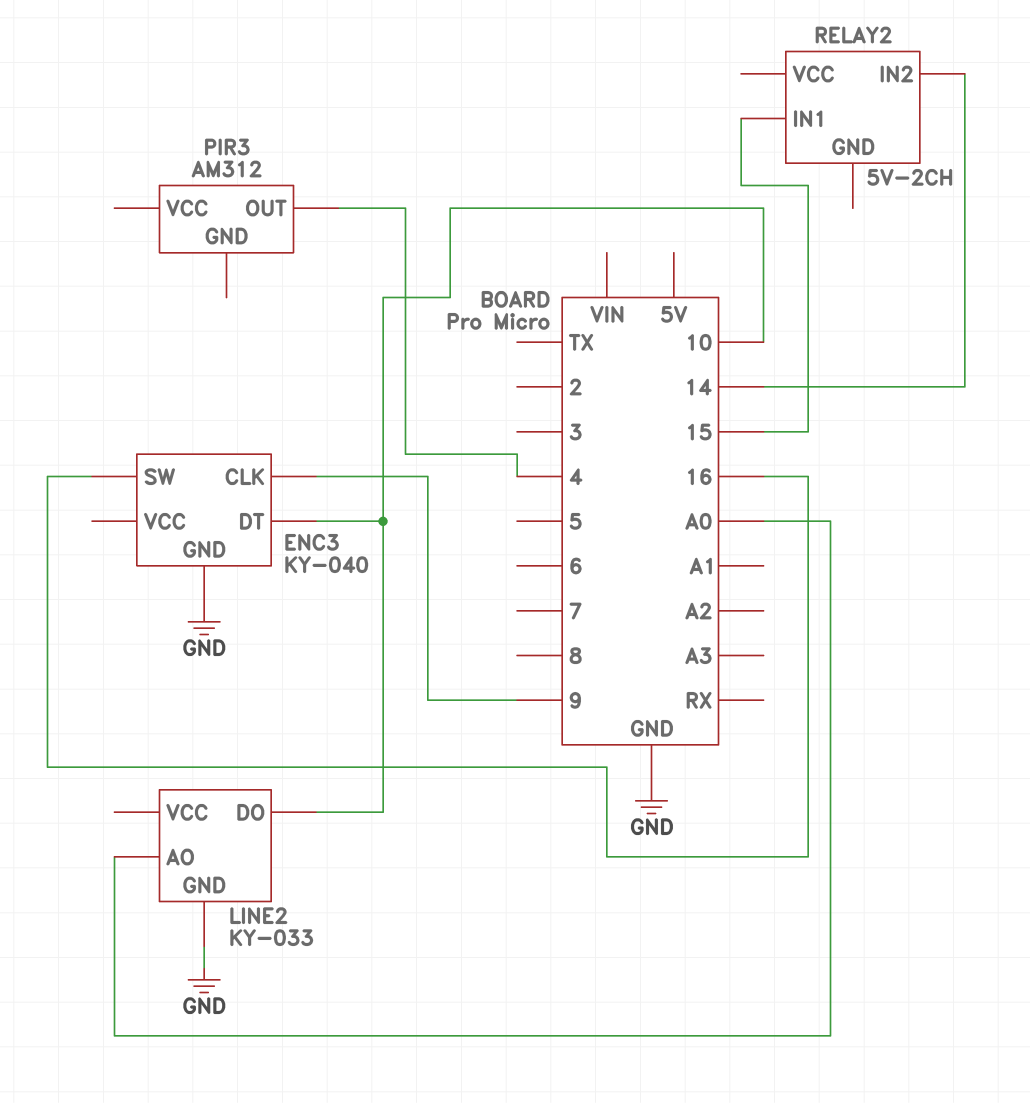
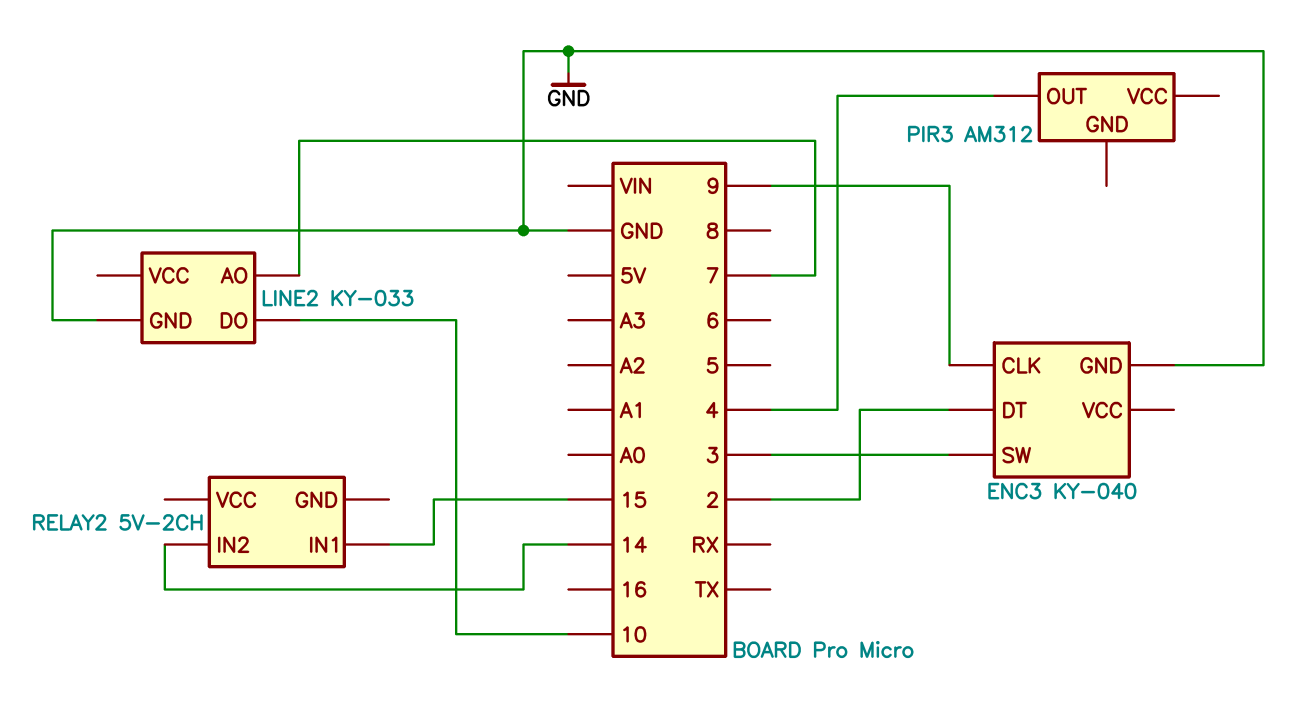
ENC3 pin DT: 10 -> 2
ENC3 pin SW: 16 -> 3
LINE2 pin AO: A0 -> 7

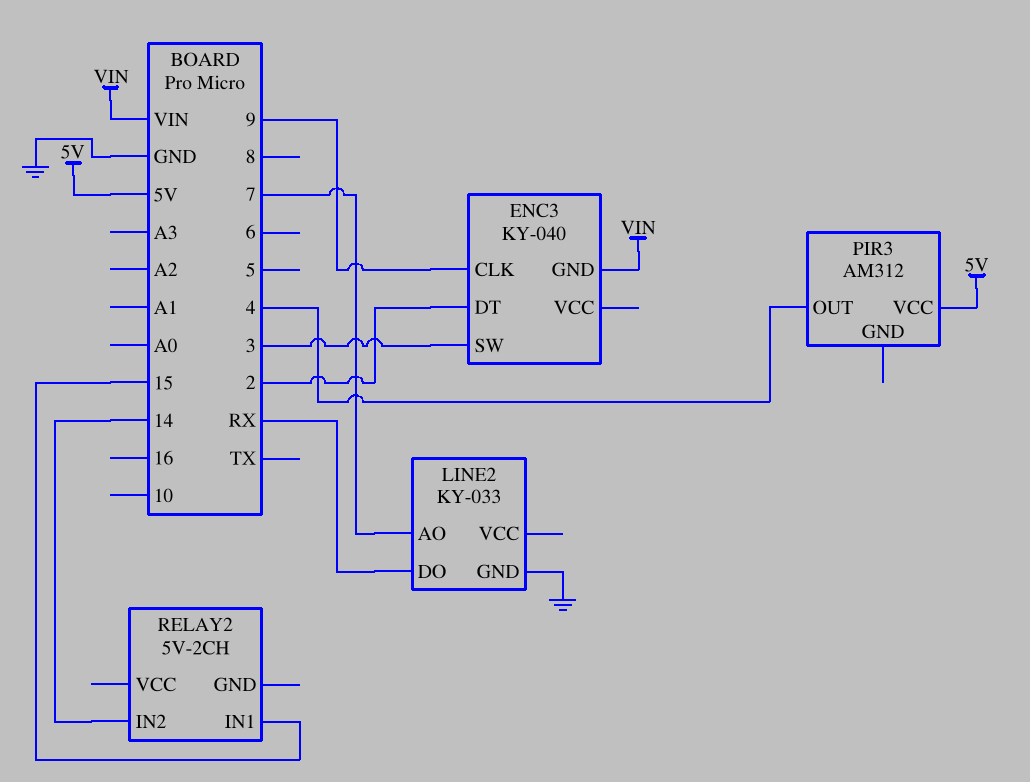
ENC3 pin GND: GND -> VIN
LINE2 pin DO: 10 -> RX
PIR3 pin VCC: none -> 5V

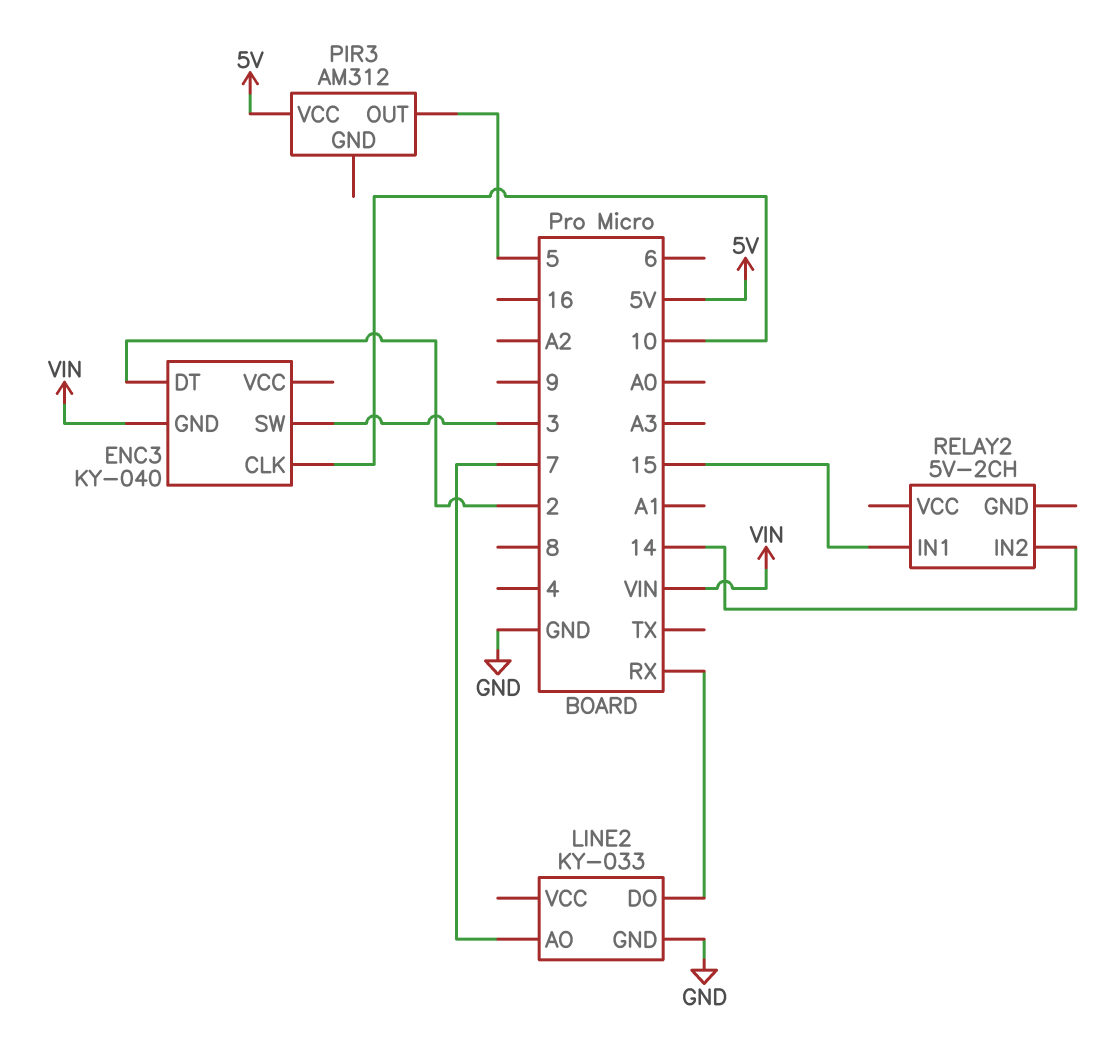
ENC3 pin CLK: 9 -> 10
PIR3 pin OUT: 4 -> 5

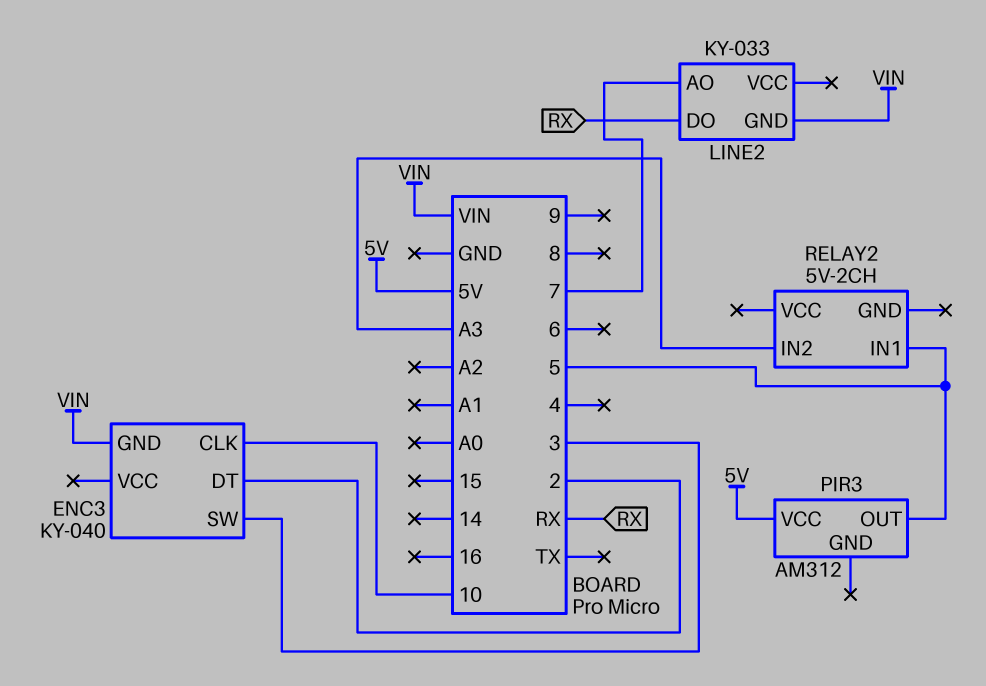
LINE2 pin GND: GND -> VIN
RELAY2 pin IN1: 15 -> 5
RELAY2 pin IN2: 14 -> A3

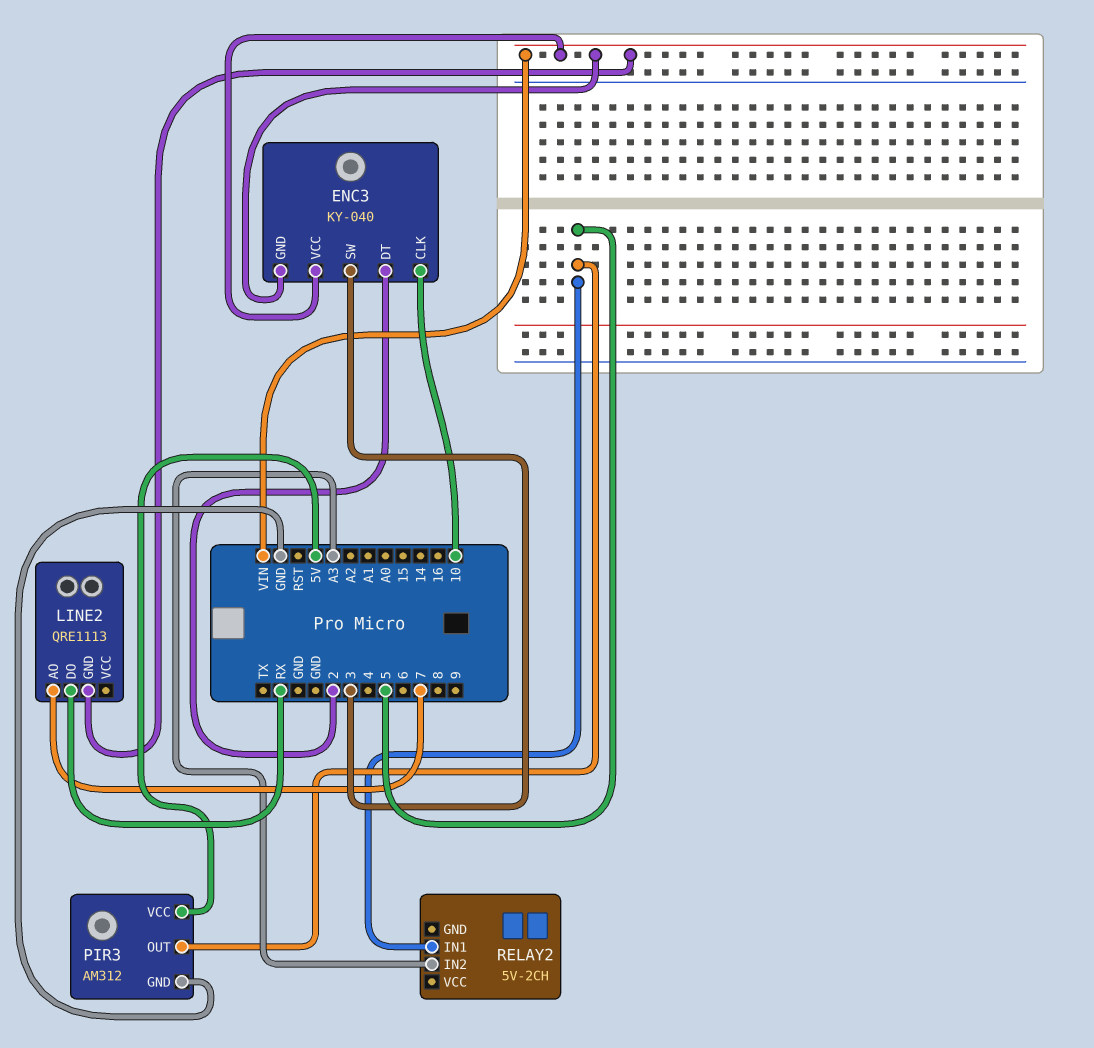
ENC3 pin VCC: none -> VIN
LINE2: KY-033 -> QRE1113
PIR3 pin GND: none -> GND

